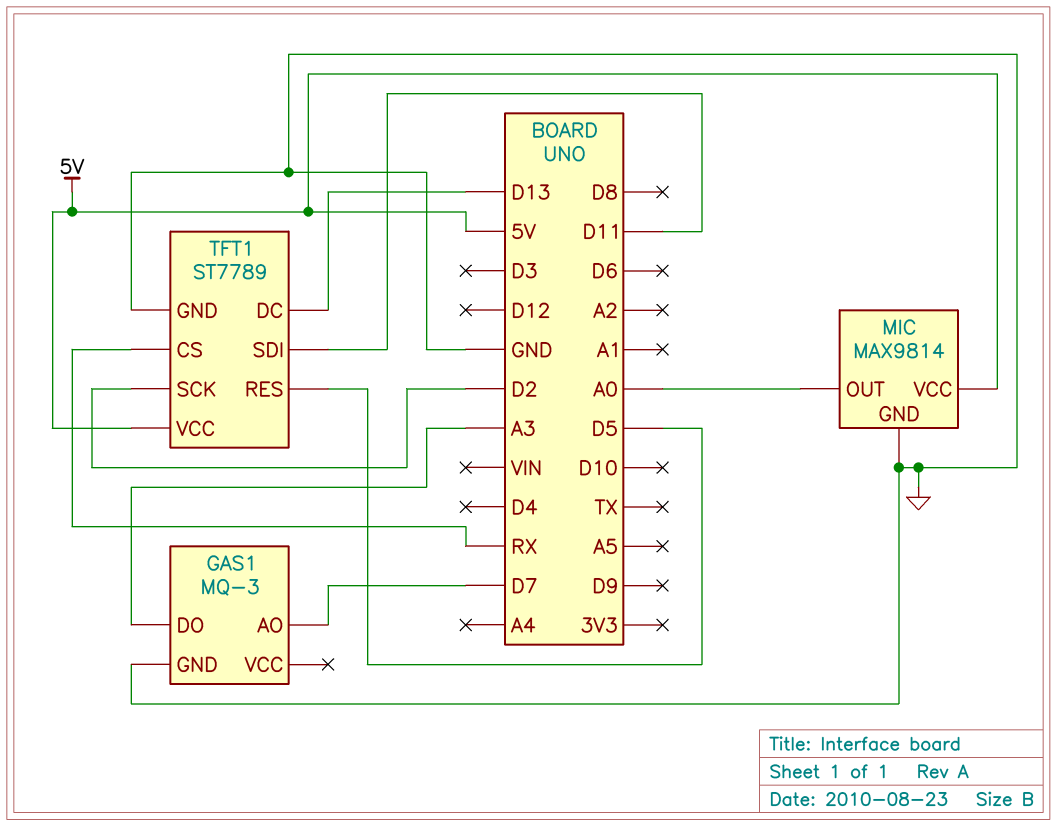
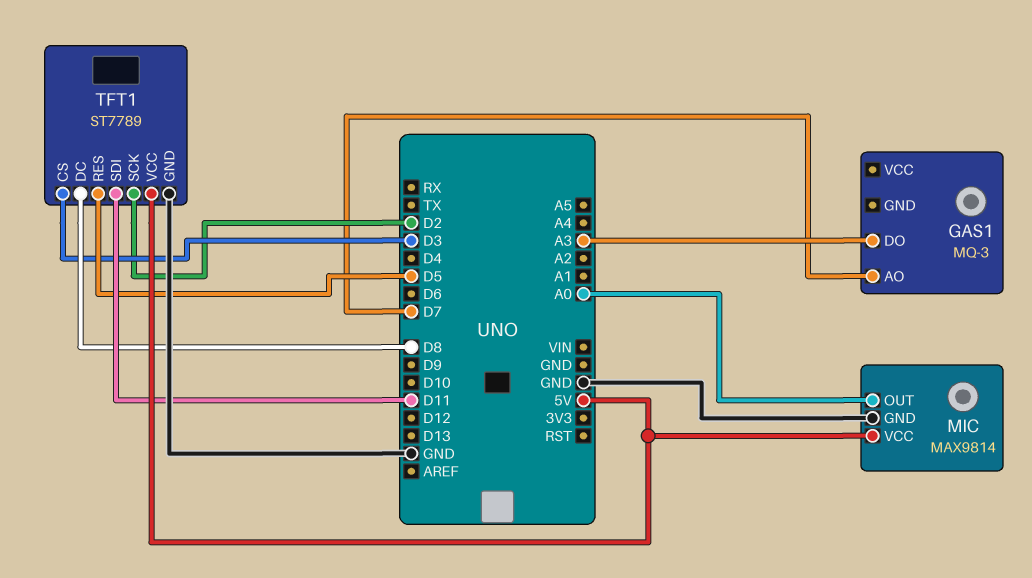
GAS1 pin GND: GND -> none
TFT1 pin CS: RX -> D3
TFT1 pin DC: D13 -> D8

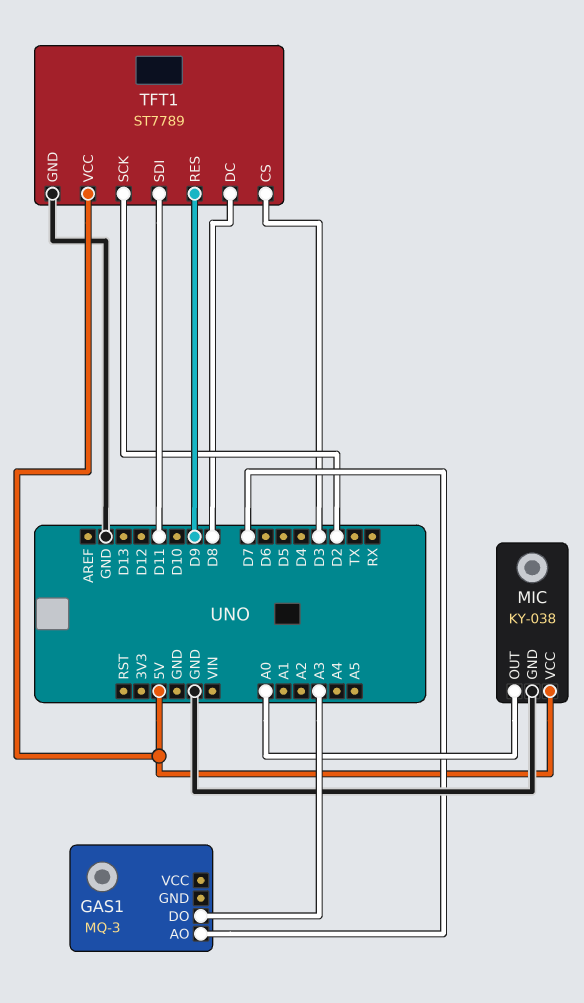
MIC: MAX9814 -> KY-038
TFT1 pin RES: D5 -> D9

